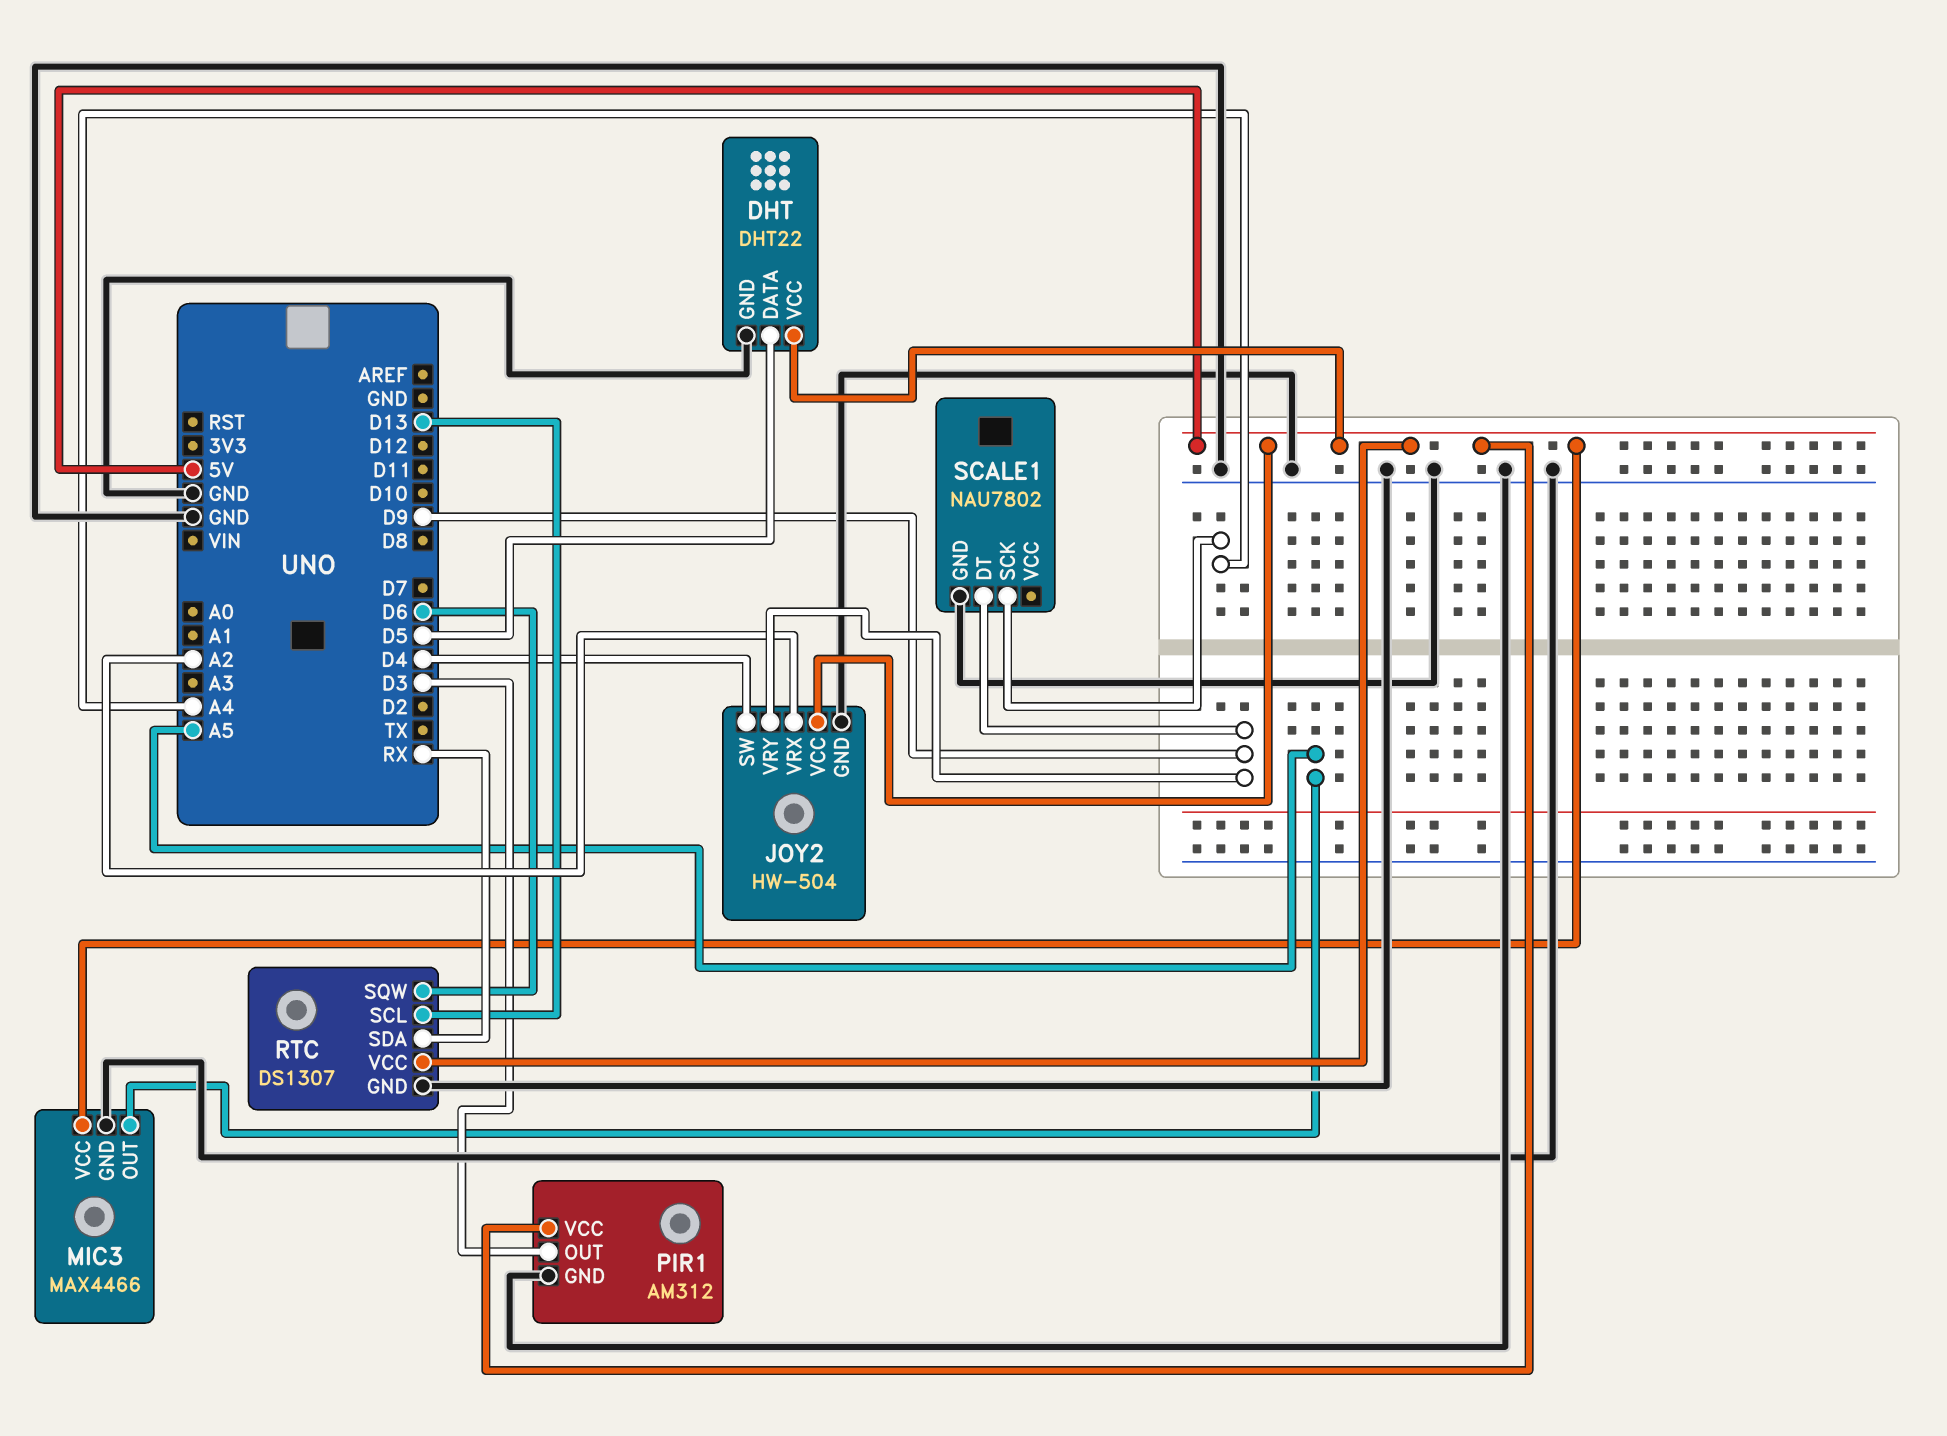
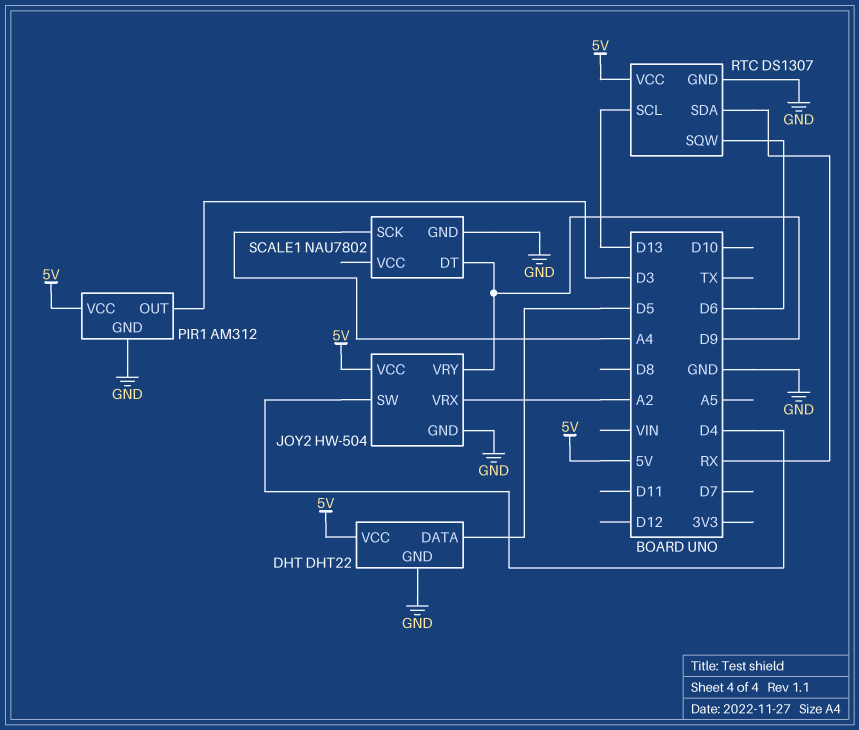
MIC3: MAX4466 -> none
MIC3 pin GND: GND -> none
MIC3 pin OUT: A5 -> none
MIC3 pin VCC: 5V -> none

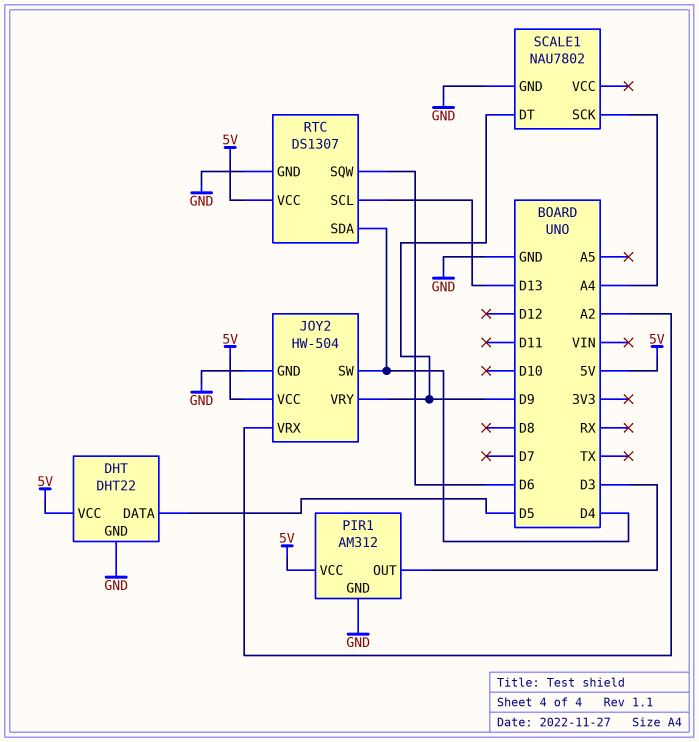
RTC pin SDA: RX -> D4

